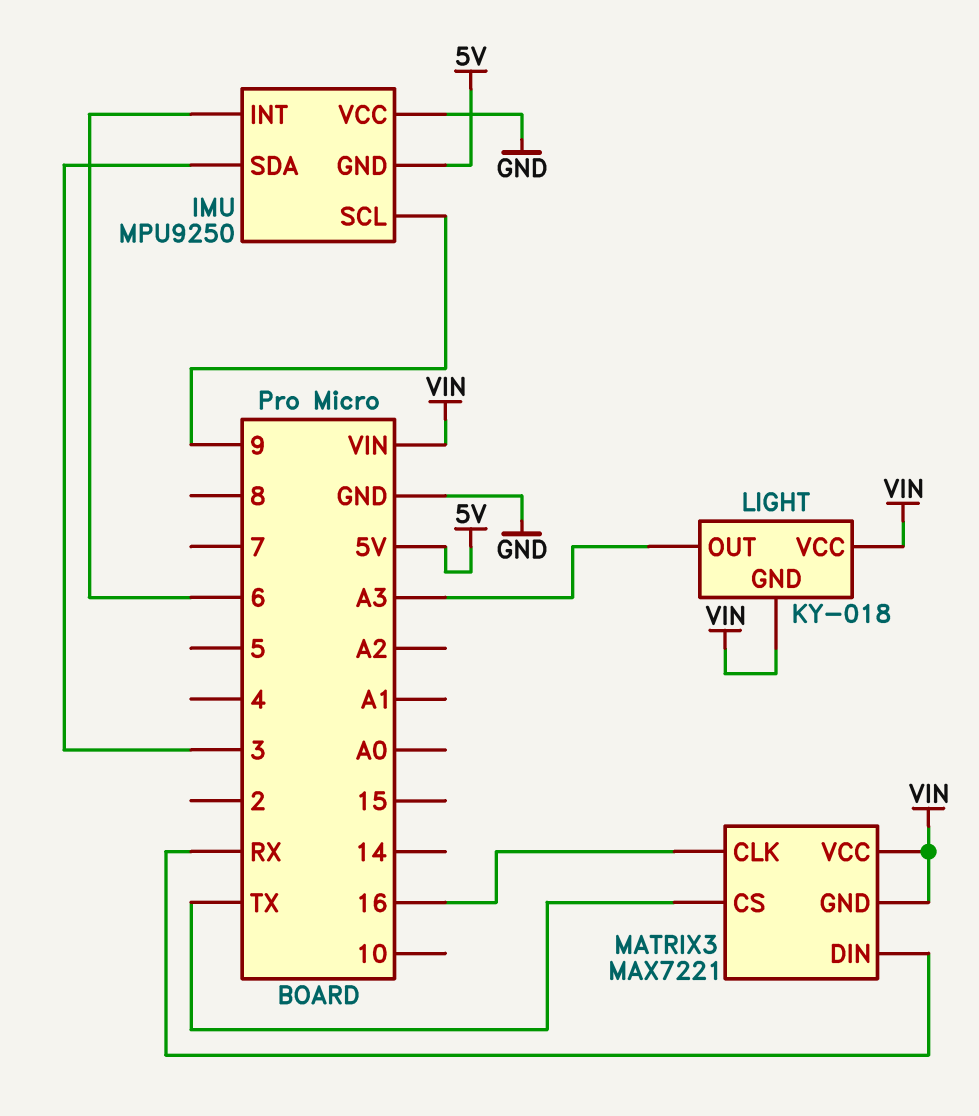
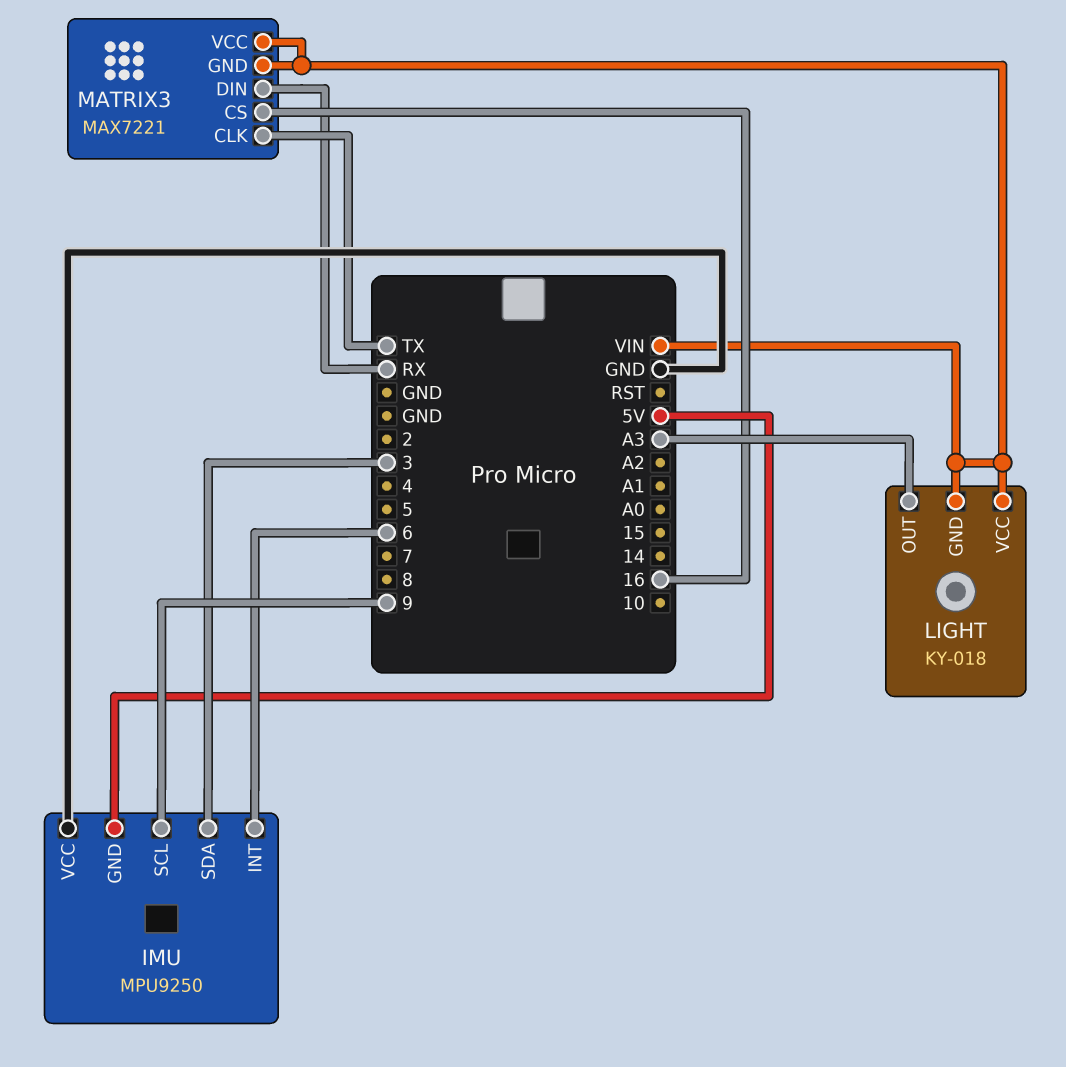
MATRIX3 pin CLK: 16 -> TX
MATRIX3 pin CS: TX -> 16

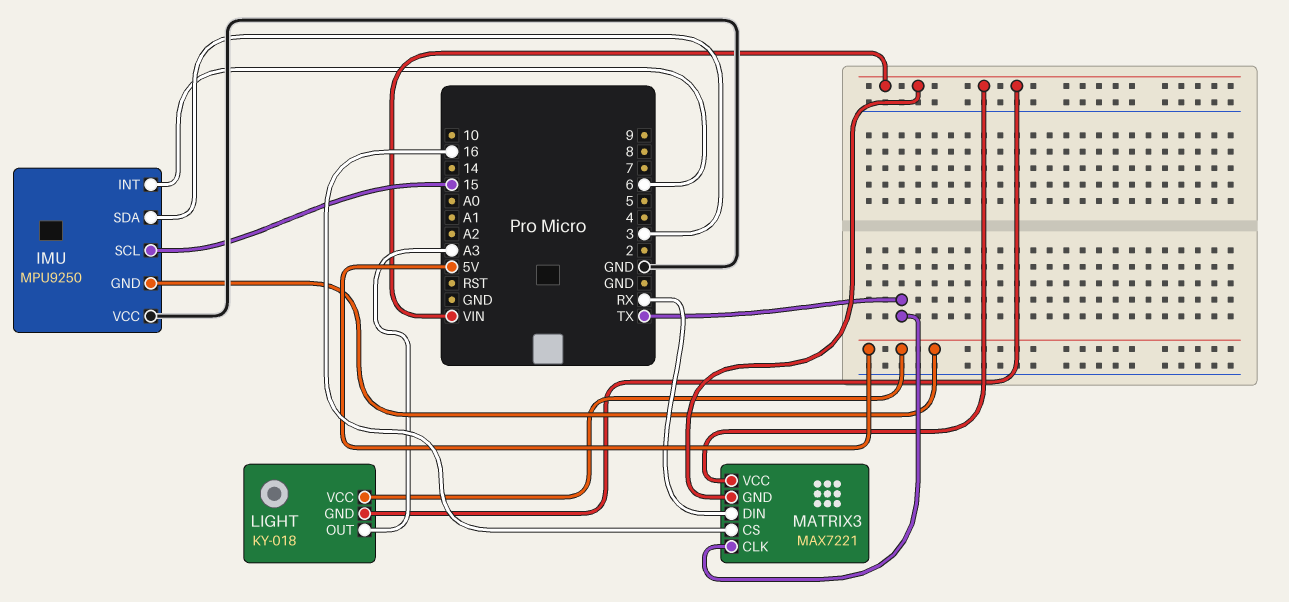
IMU pin SCL: 9 -> 15
LIGHT pin VCC: VIN -> 5V

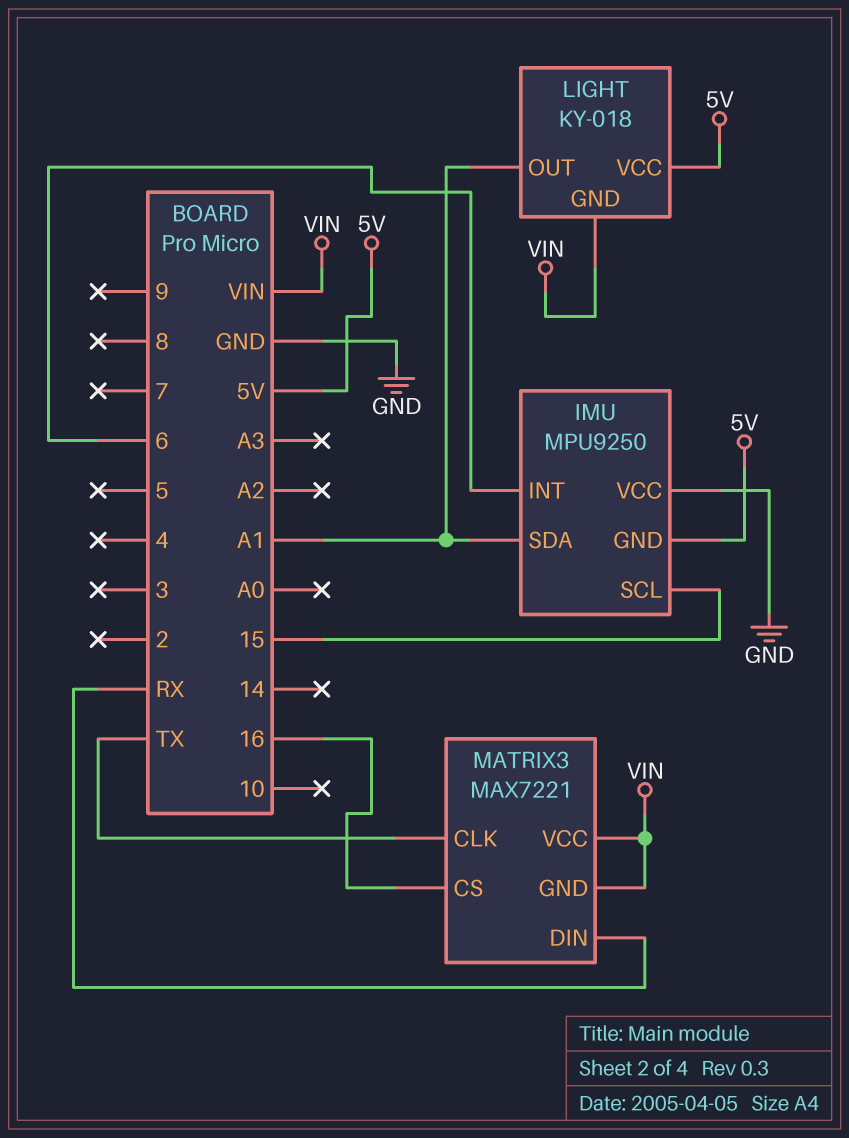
IMU pin SDA: 3 -> A1
LIGHT pin OUT: A3 -> A1

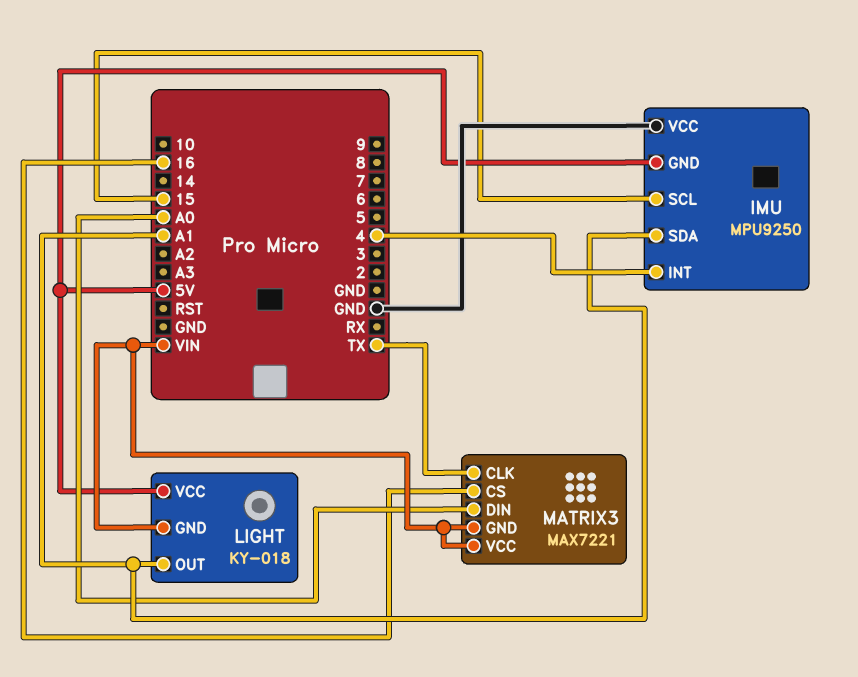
IMU pin INT: 6 -> 4
MATRIX3 pin DIN: RX -> A0

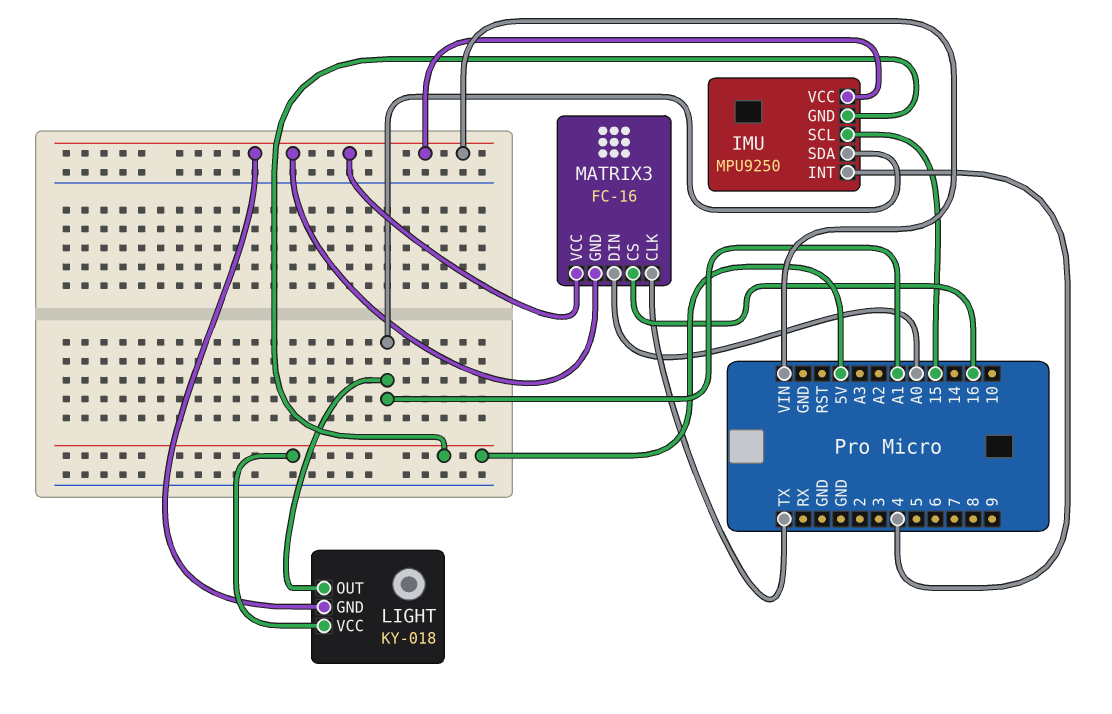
IMU pin VCC: GND -> VIN
MATRIX3: MAX7221 -> FC-16

